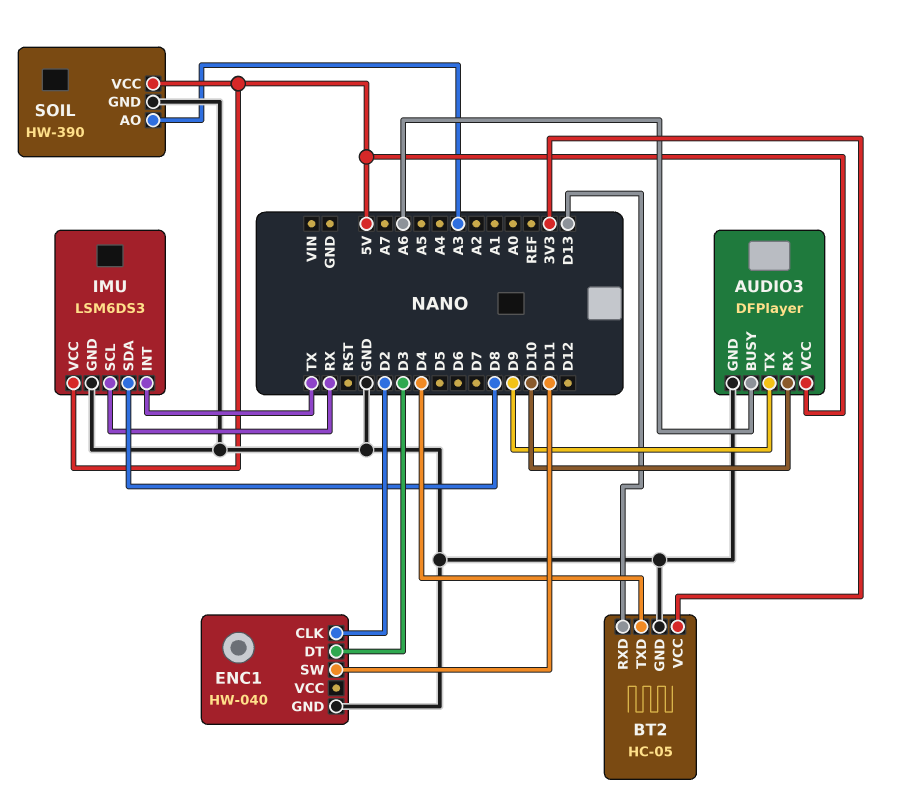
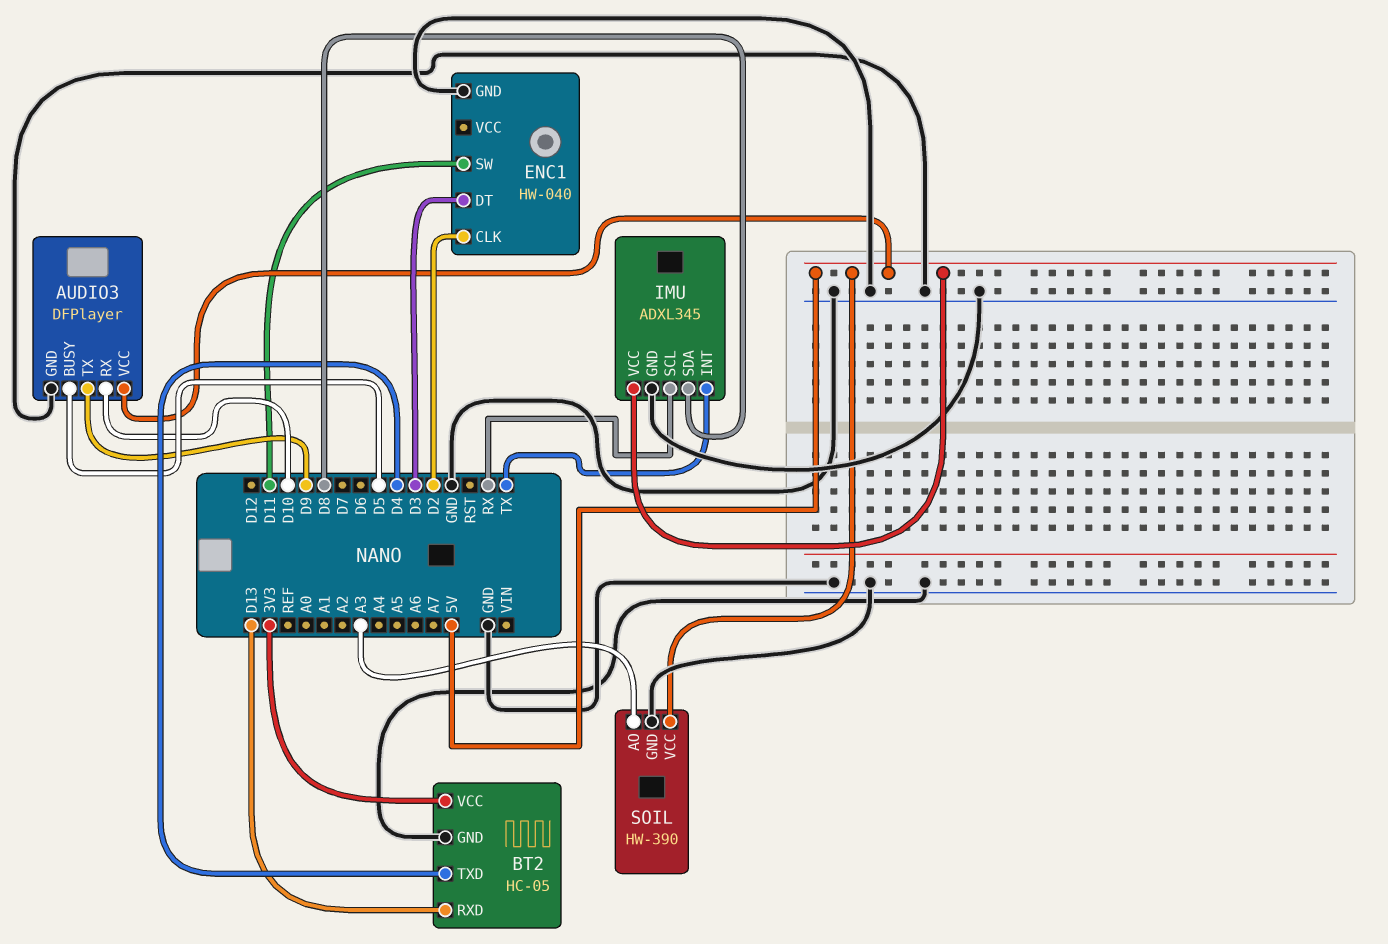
AUDIO3 pin BUSY: A6 -> D5
IMU: LSM6DS3 -> ADXL345

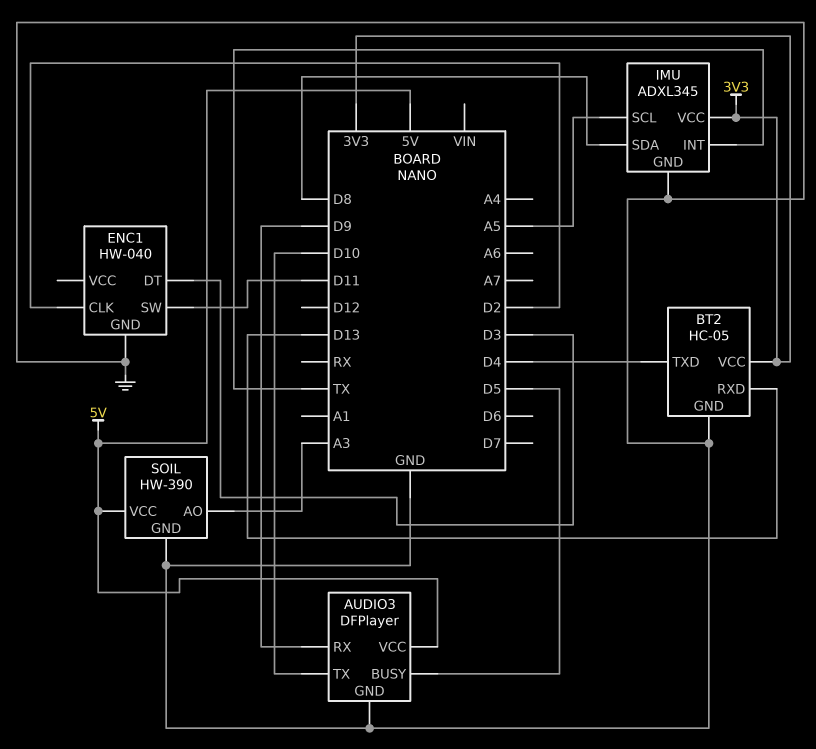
AUDIO3 pin RX: D10 -> D9
AUDIO3 pin TX: D9 -> D10
IMU pin SCL: RX -> A5
IMU pin VCC: 5V -> 3V3

